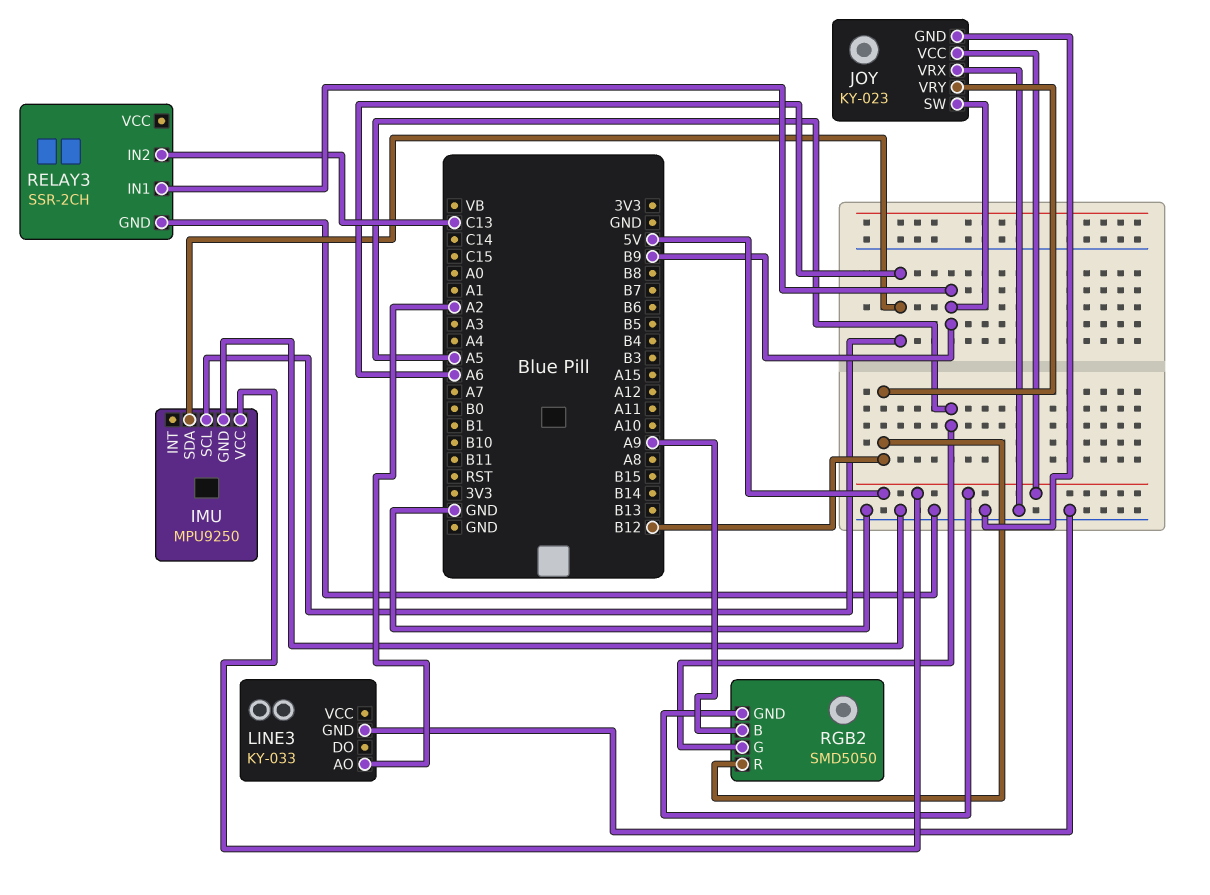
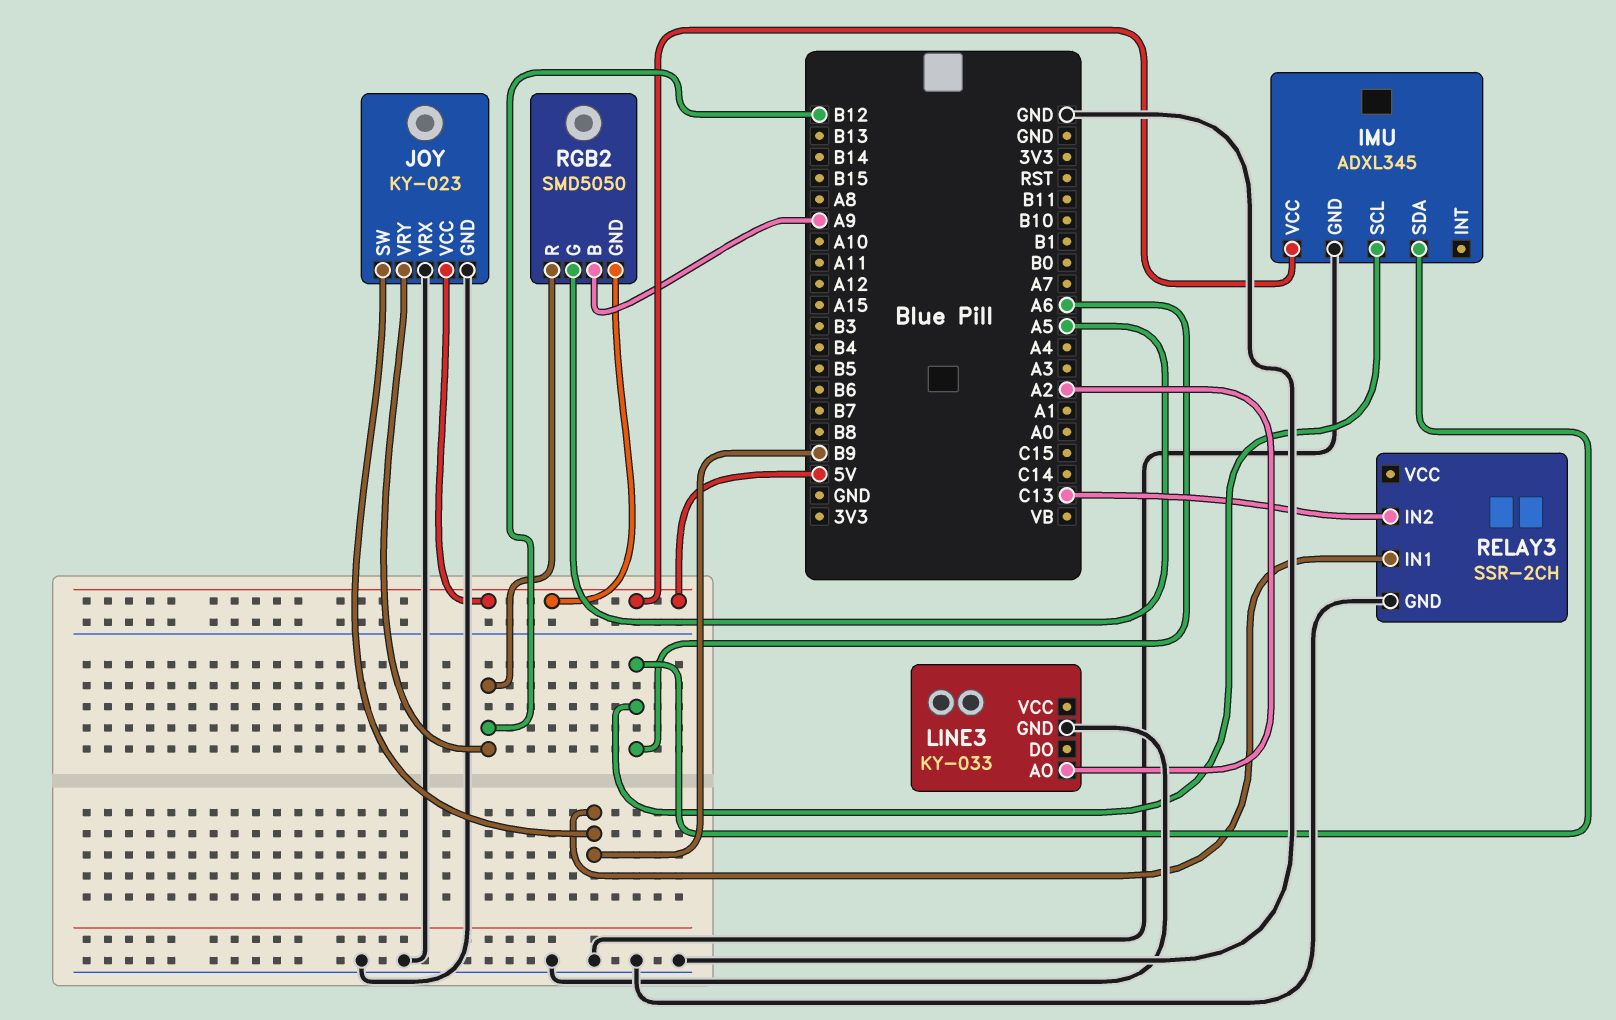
IMU: MPU9250 -> ADXL345

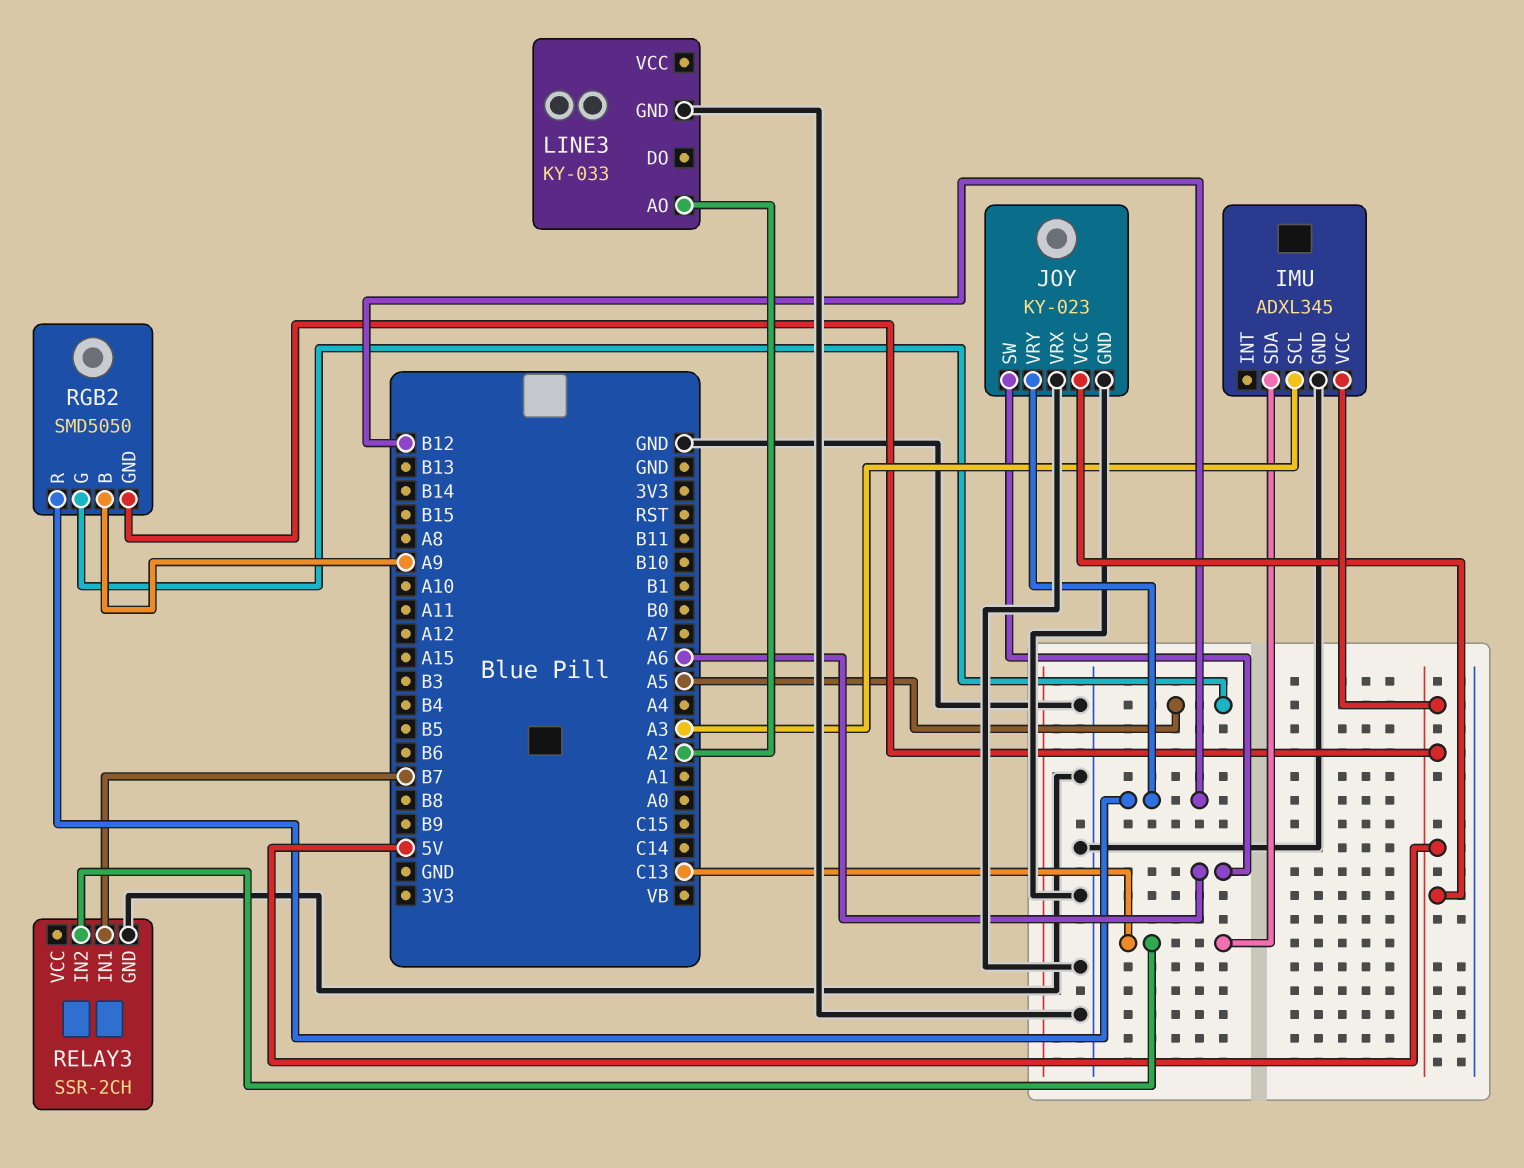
IMU pin SCL: A6 -> A3
IMU pin SDA: A6 -> C13
JOY pin SW: B9 -> A6
RELAY3 pin IN1: B9 -> B7

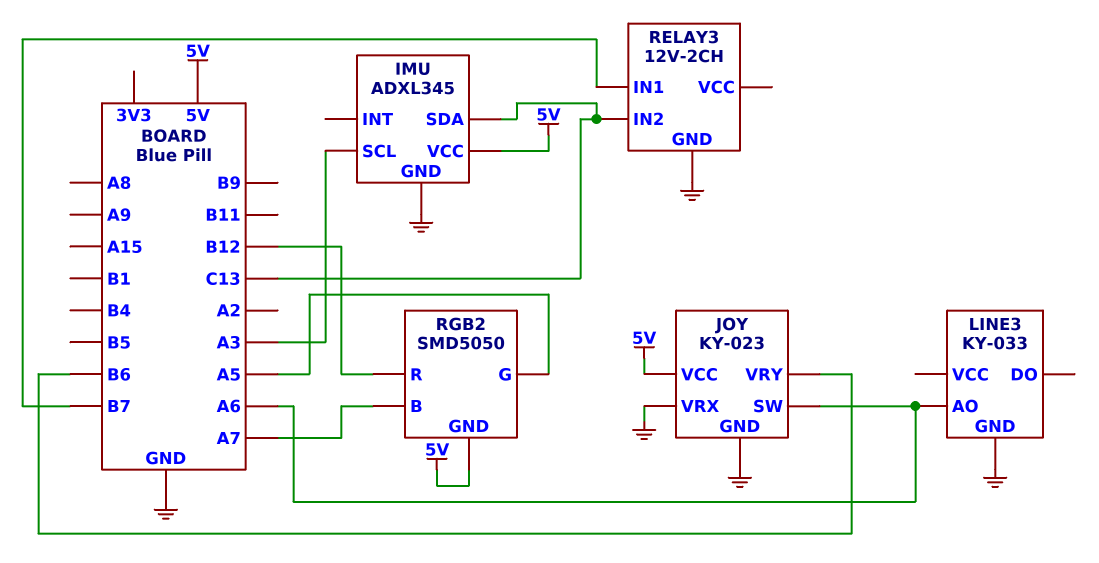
JOY pin VRY: B12 -> B6
LINE3 pin AO: A2 -> A6
RELAY3: SSR-2CH -> 12V-2CH
RGB2 pin B: A9 -> A7

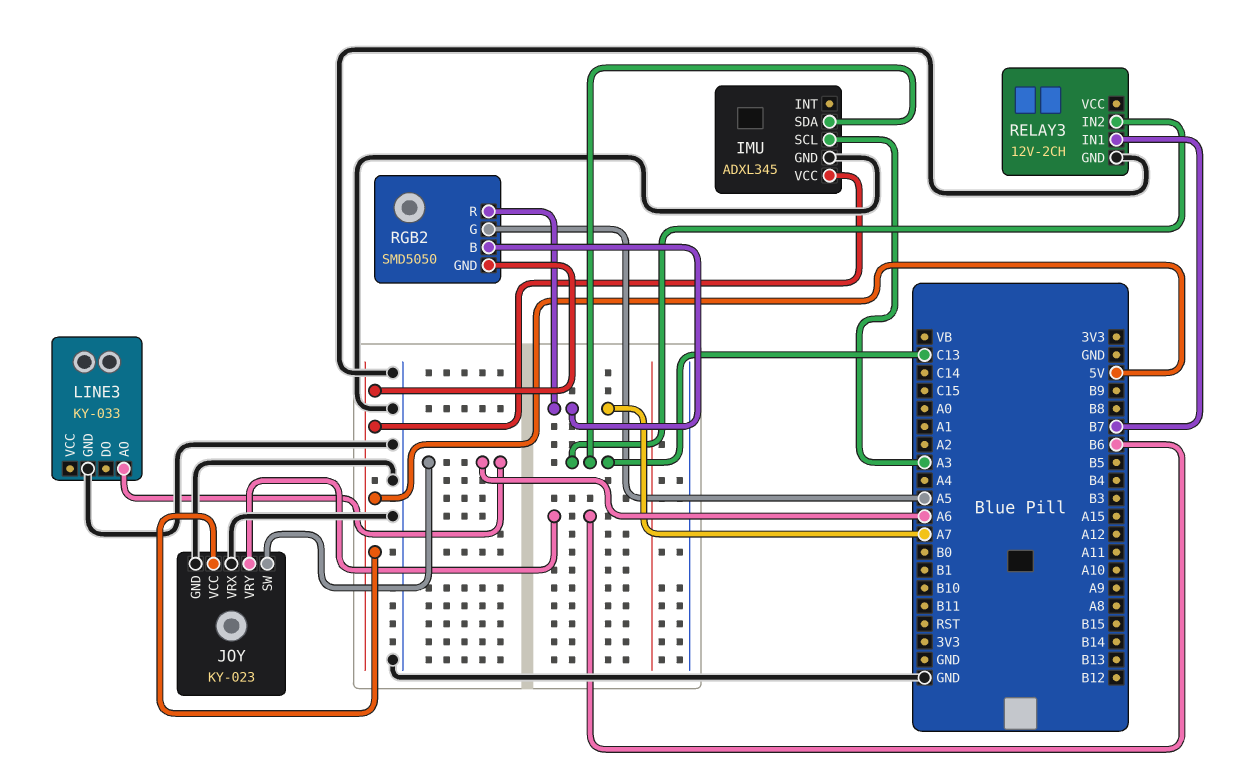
RGB2 pin R: B12 -> A7

